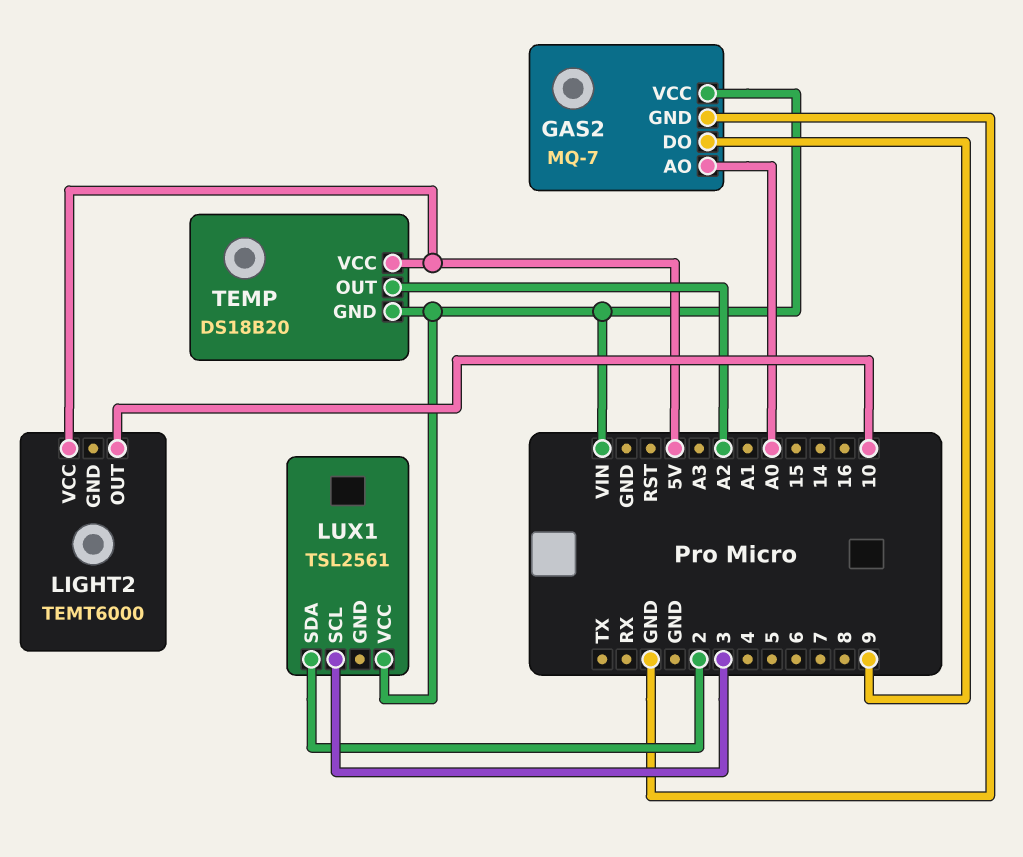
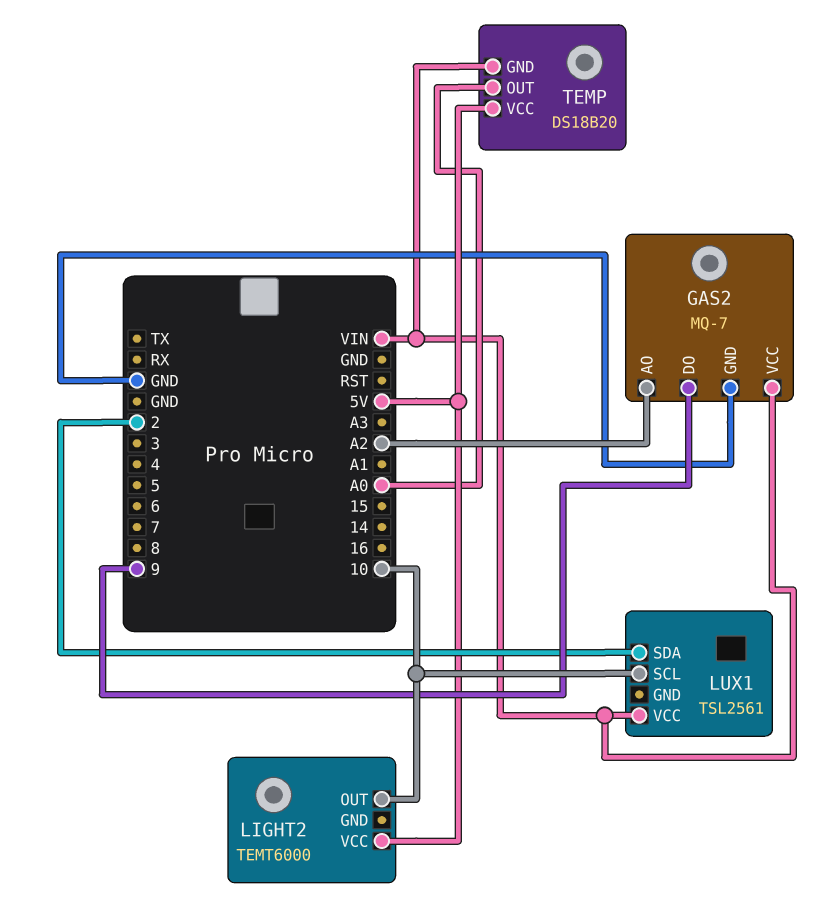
GAS2 pin AO: A0 -> A2
LUX1 pin SCL: 3 -> 10
TEMP pin OUT: A2 -> A0

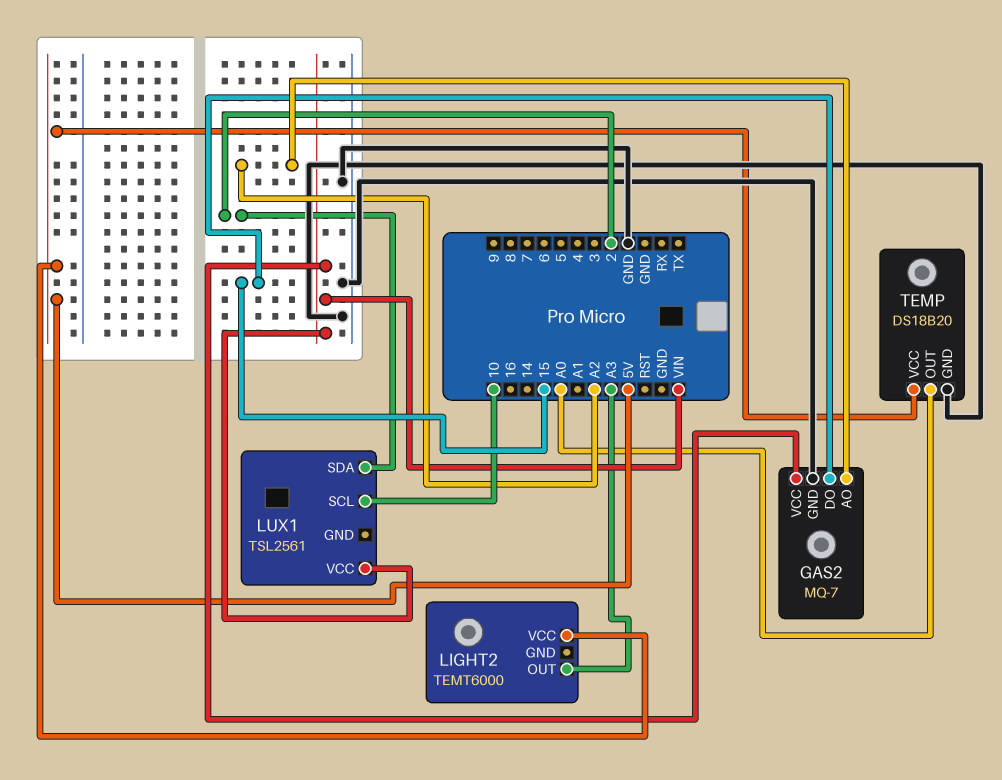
GAS2 pin DO: 9 -> 15
LIGHT2 pin OUT: 10 -> A3
TEMP pin GND: VIN -> GND

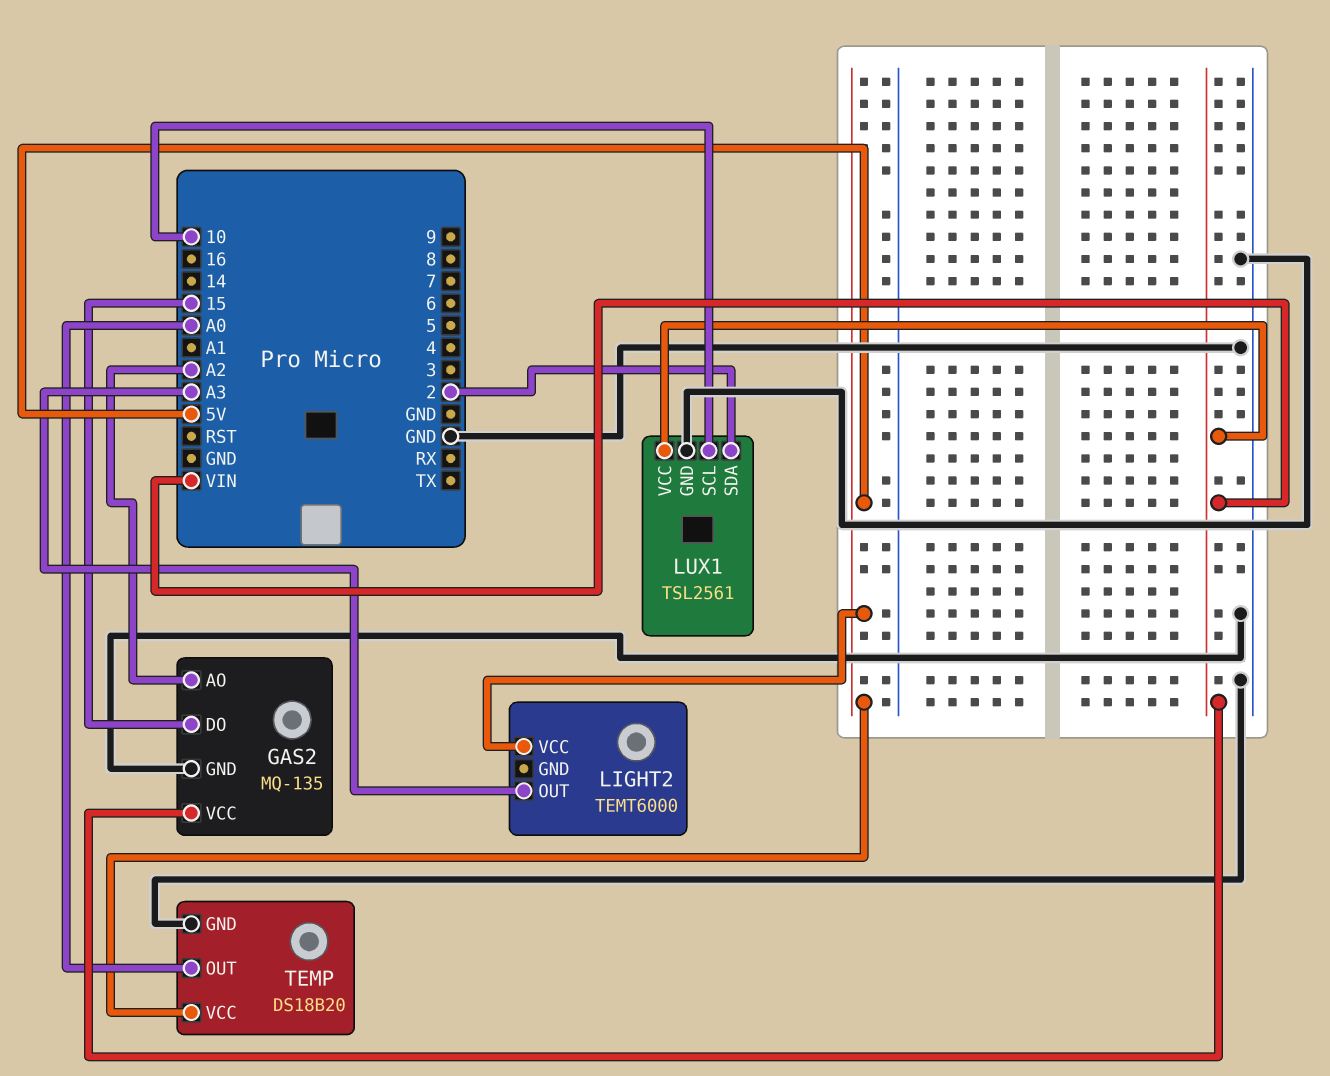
GAS2: MQ-7 -> MQ-135
LUX1 pin GND: none -> GND

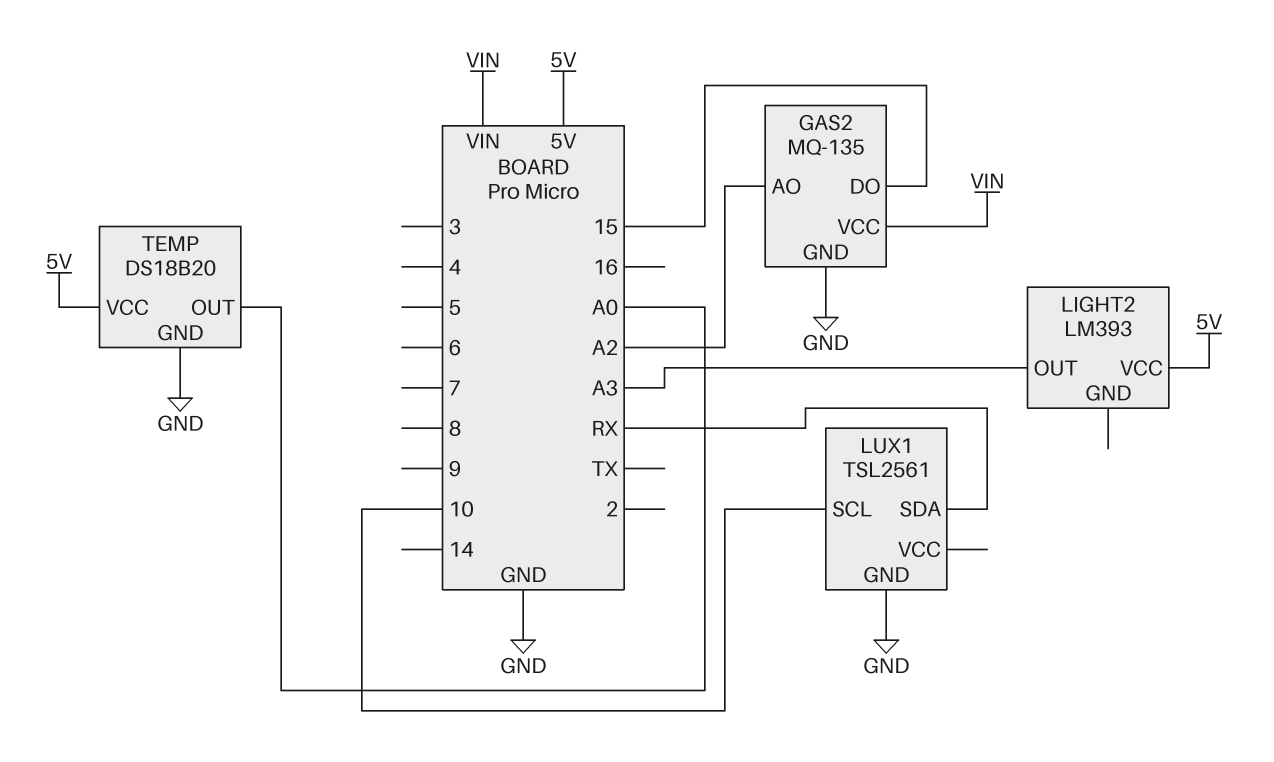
LIGHT2: TEMT6000 -> LM393
LUX1 pin SDA: 2 -> RX
LUX1 pin VCC: VIN -> none

